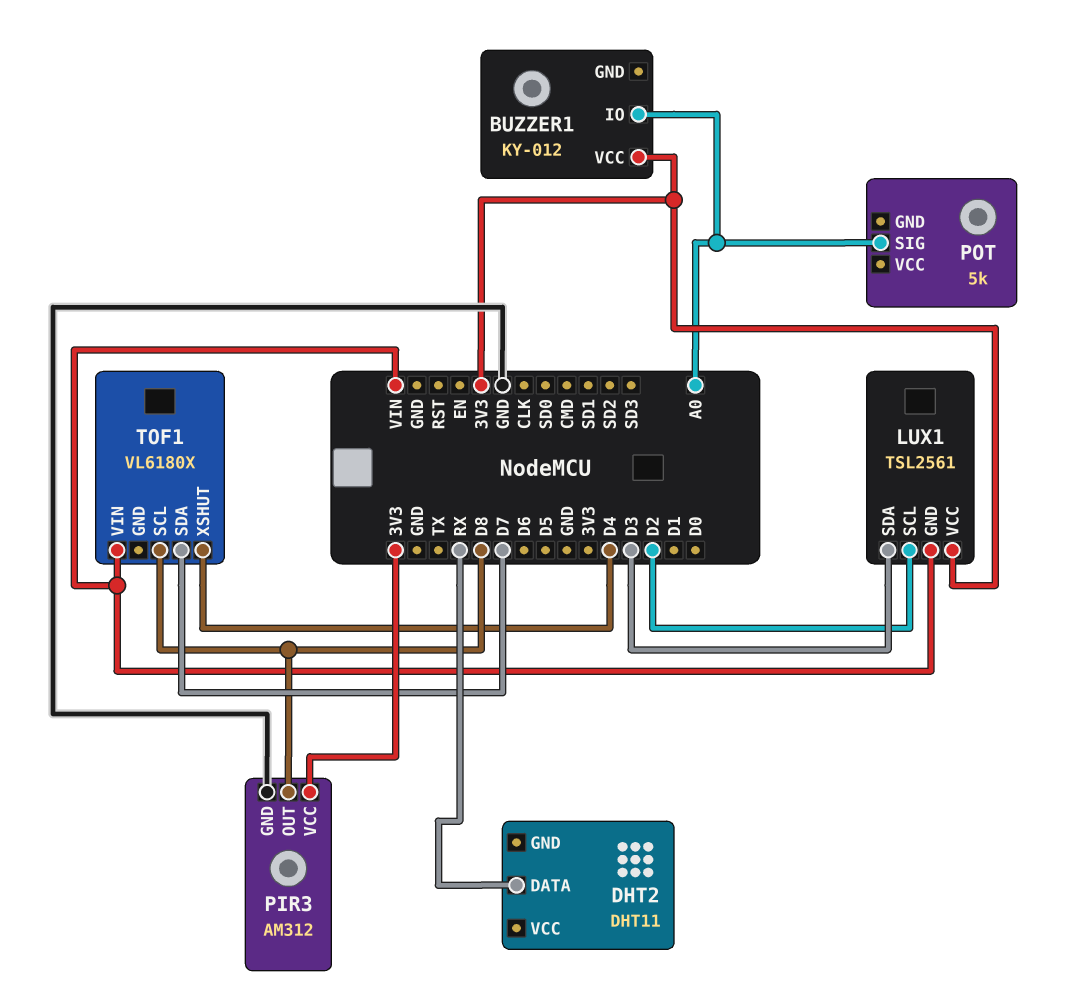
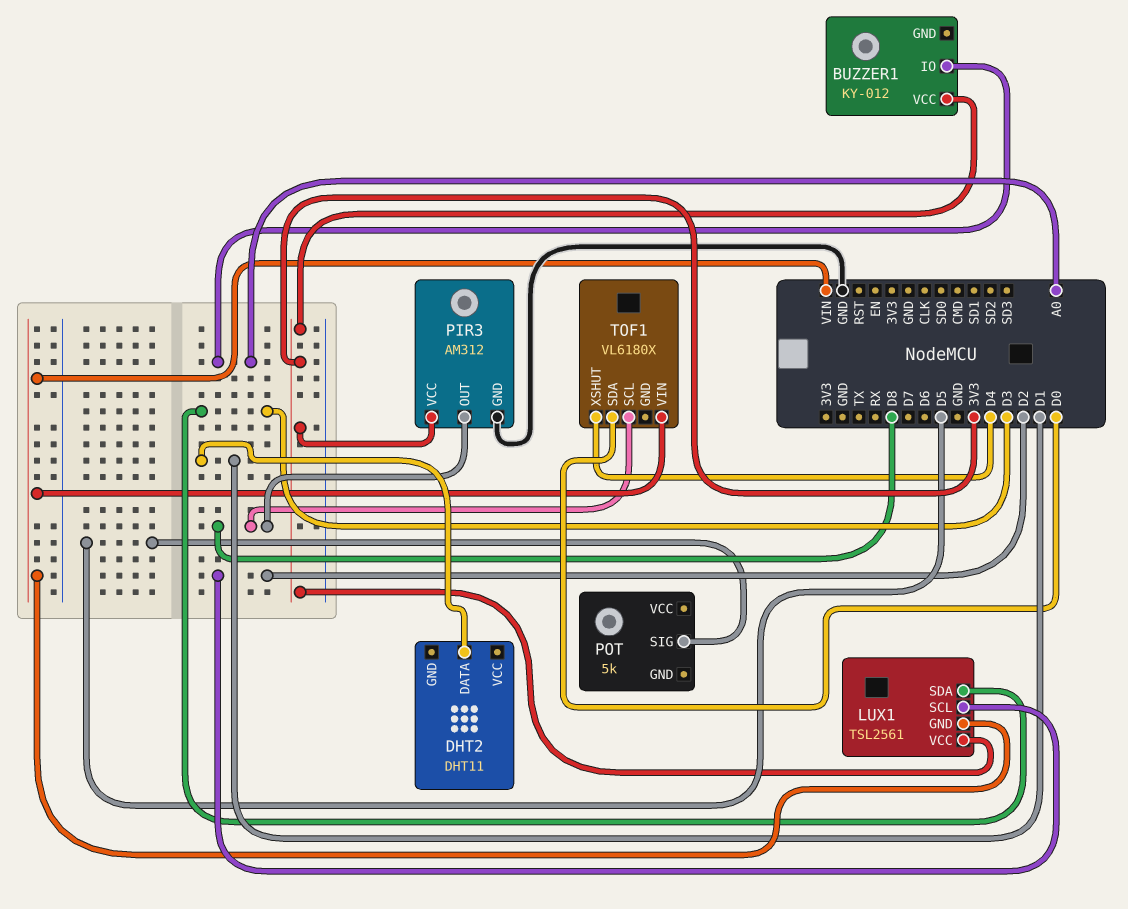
DHT2 pin DATA: RX -> D1
POT pin SIG: A0 -> D5
TOF1 pin SDA: D7 -> D0

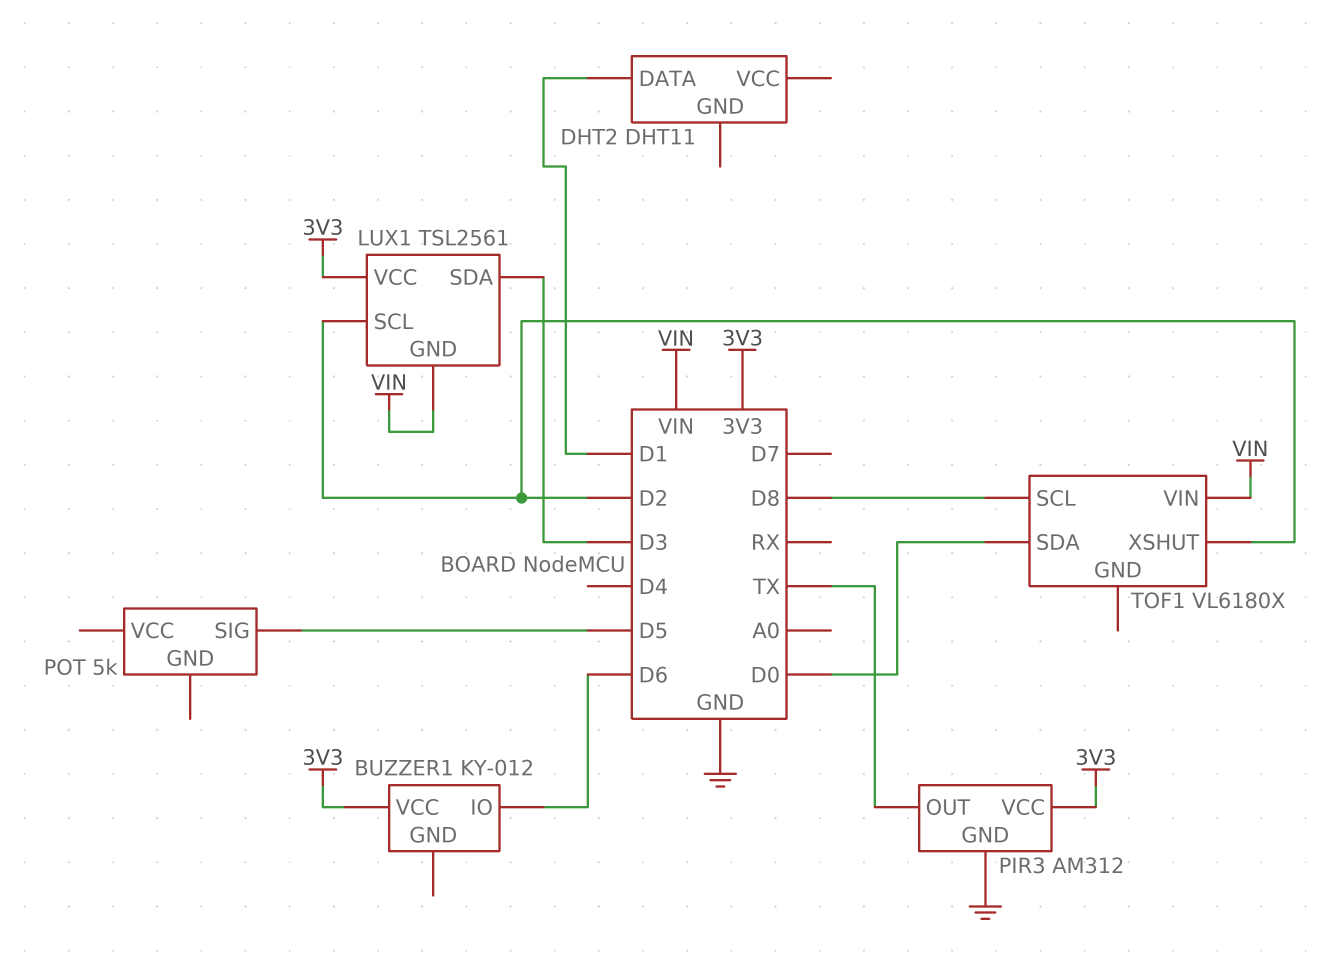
BUZZER1 pin IO: A0 -> D6
PIR3 pin OUT: D8 -> TX
TOF1 pin XSHUT: D4 -> D2

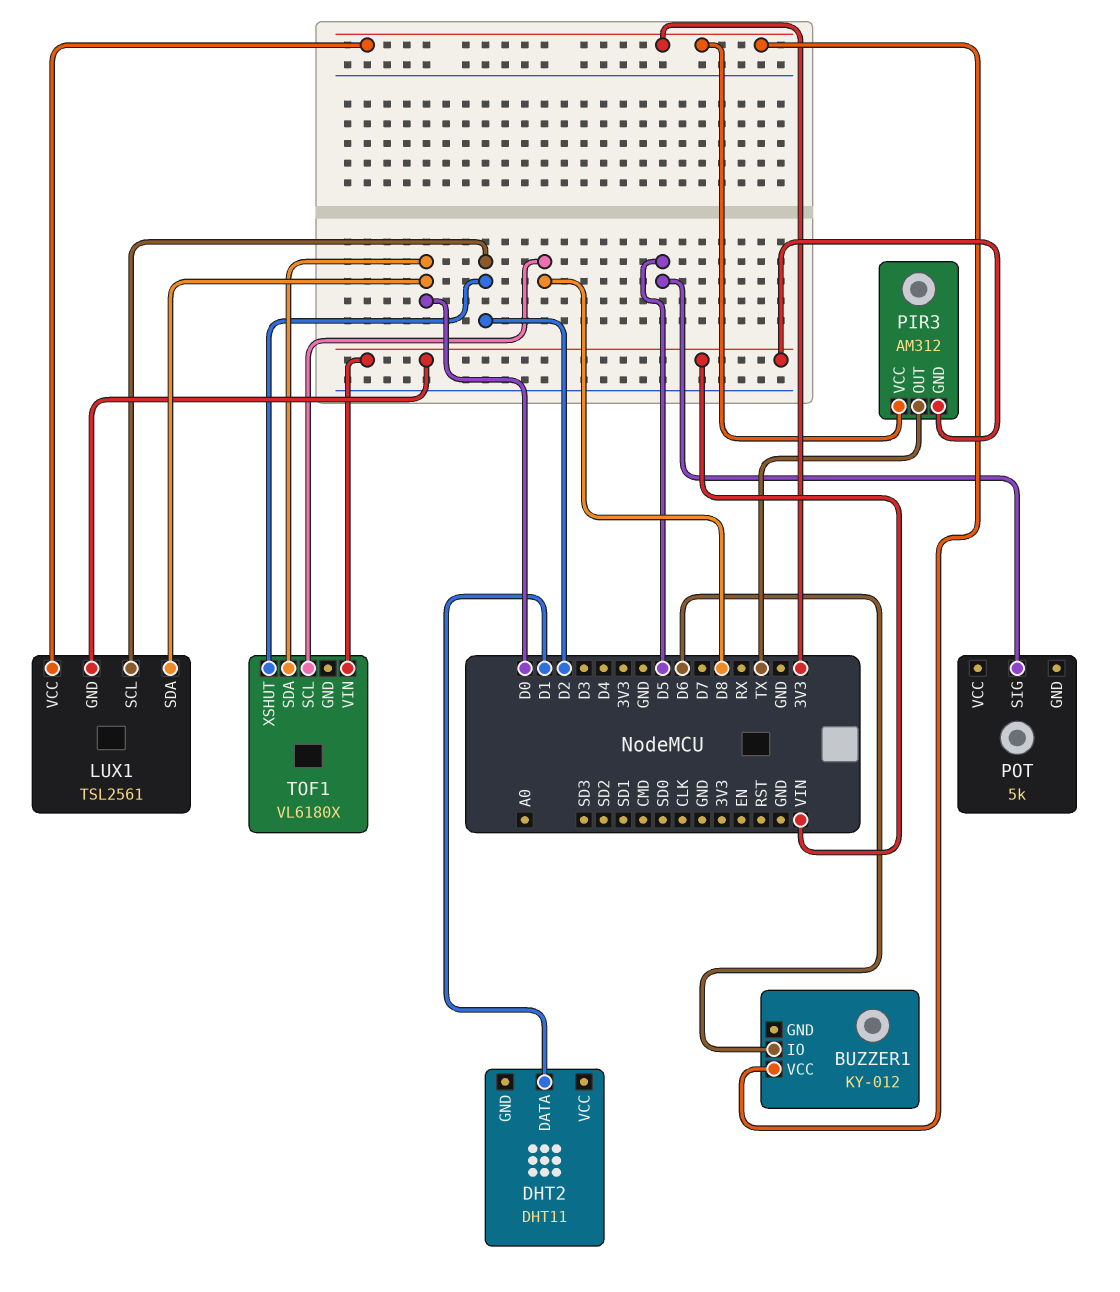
LUX1 pin SDA: D3 -> D0
PIR3 pin GND: GND -> VIN

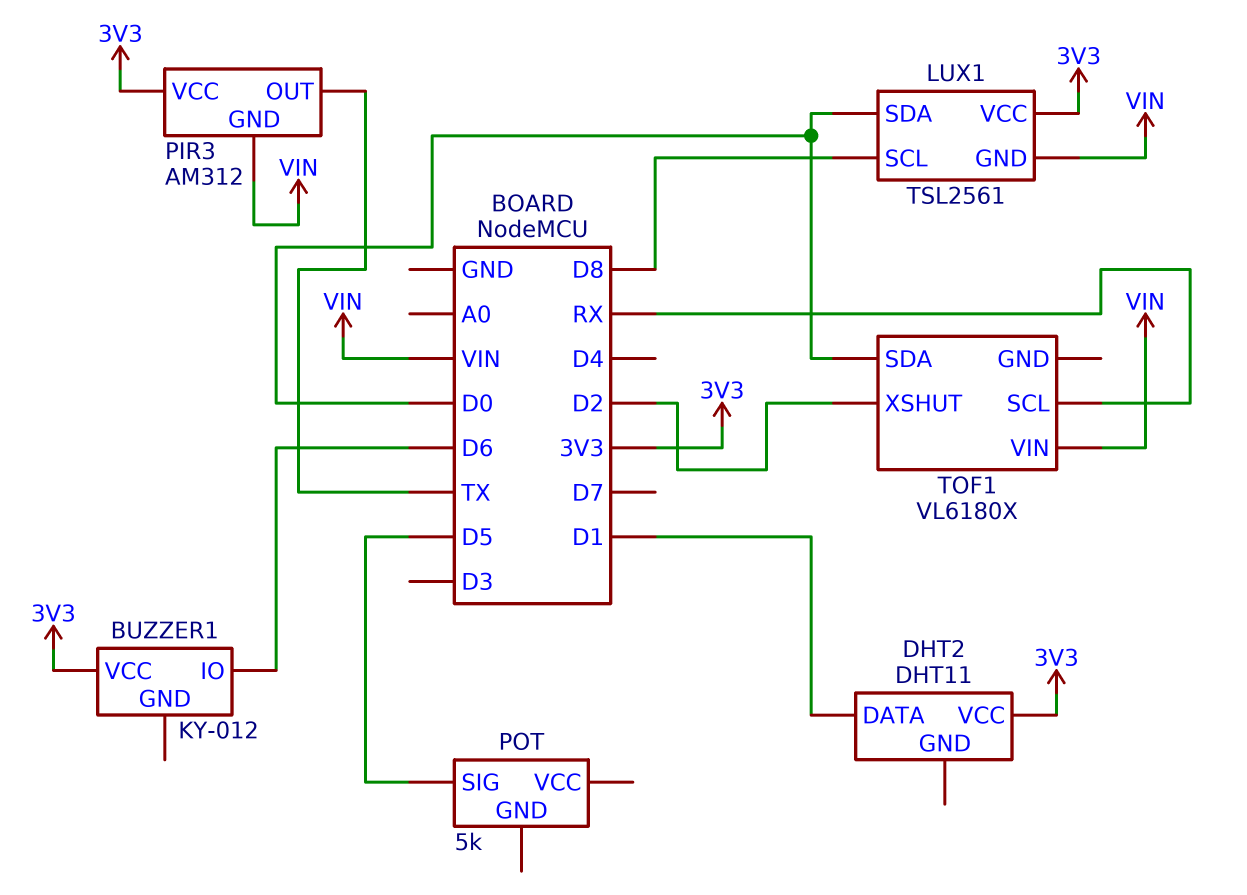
DHT2 pin VCC: none -> 3V3
LUX1 pin SCL: D2 -> D8
TOF1 pin SCL: D8 -> RX

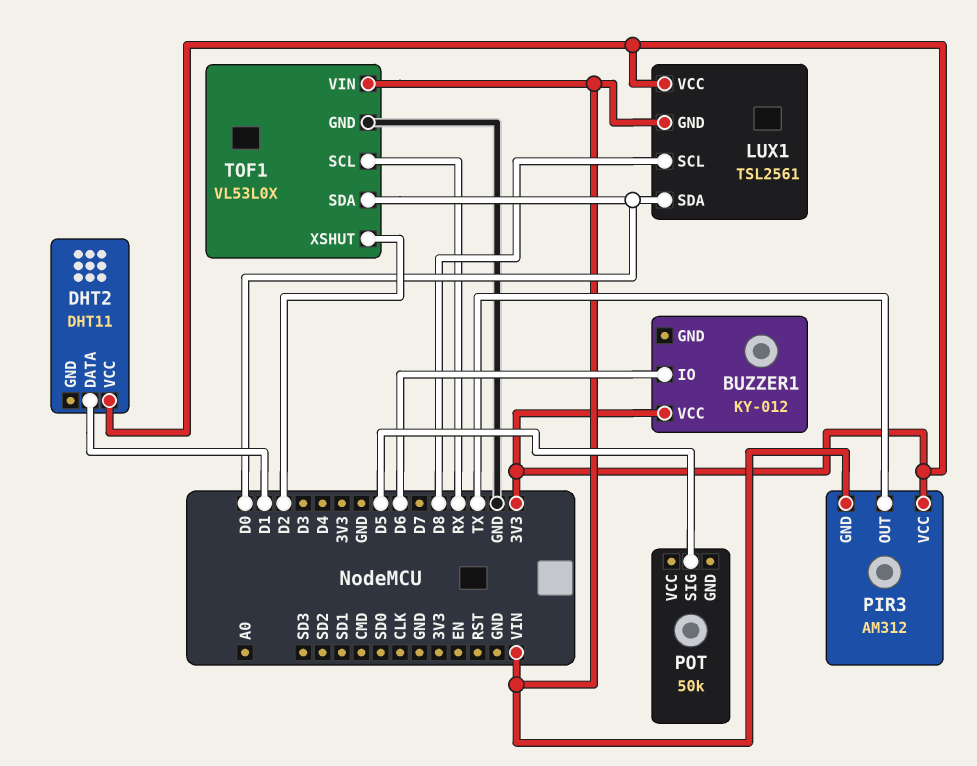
POT: 5k -> 50k
TOF1: VL6180X -> VL53L0X
TOF1 pin GND: none -> GND

